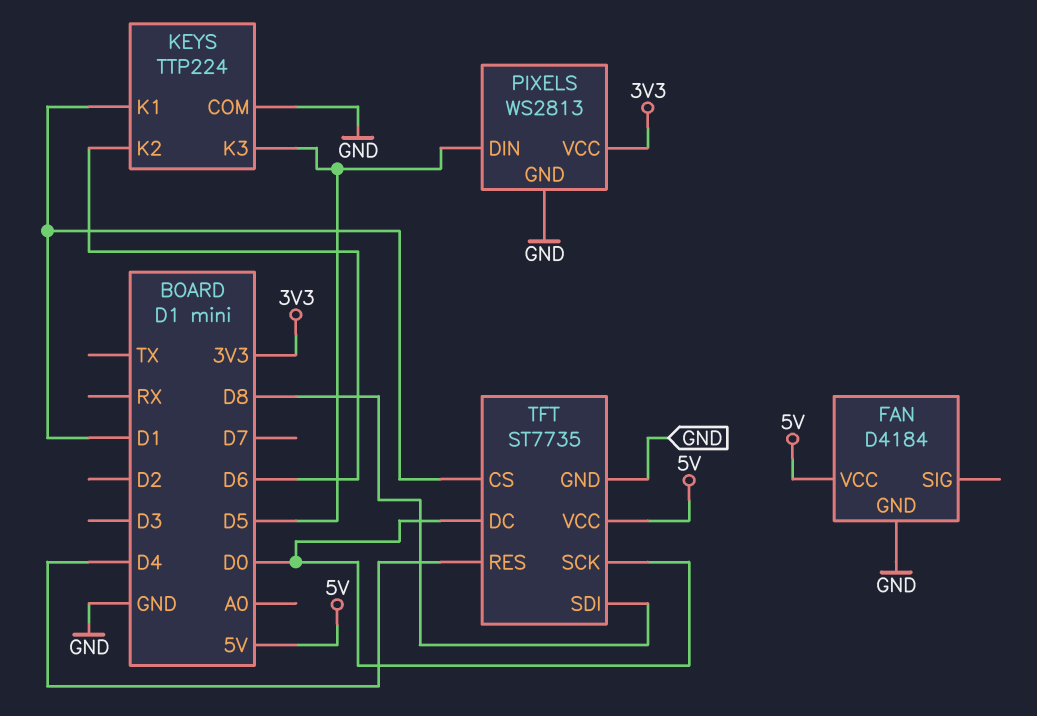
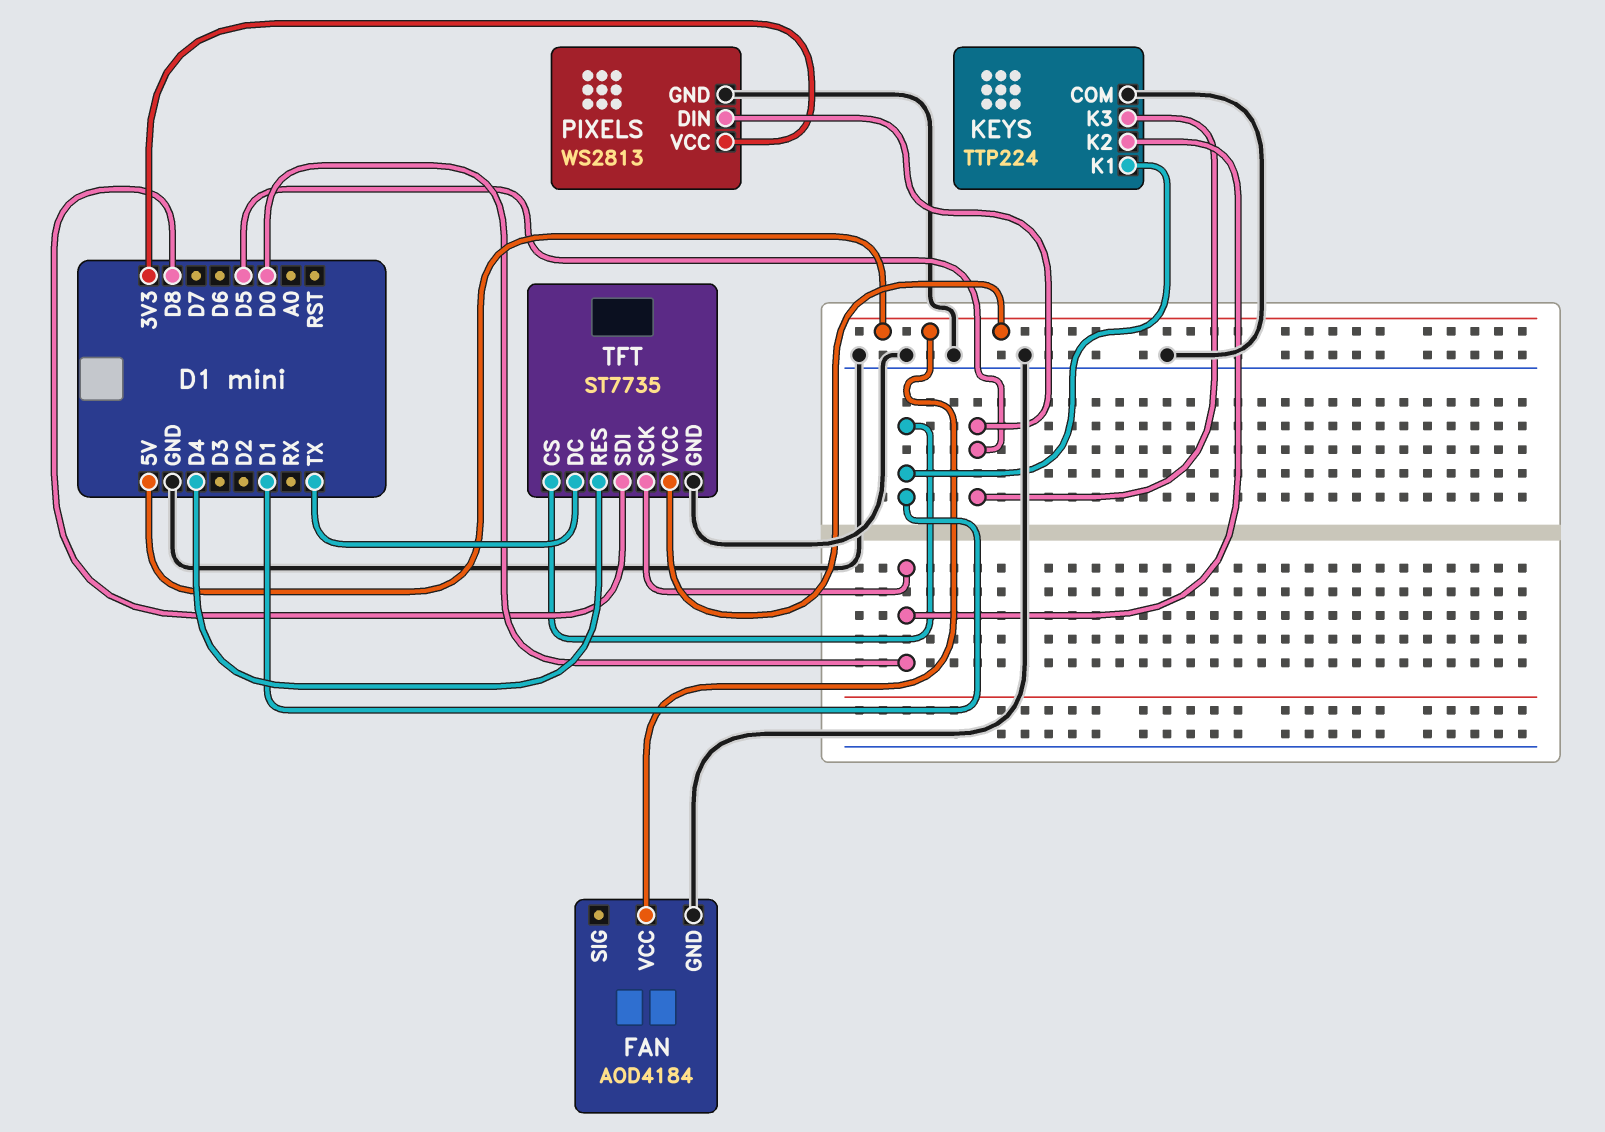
FAN: D4184 -> AOD4184
KEYS pin K2: D6 -> D0
TFT pin DC: D0 -> TX

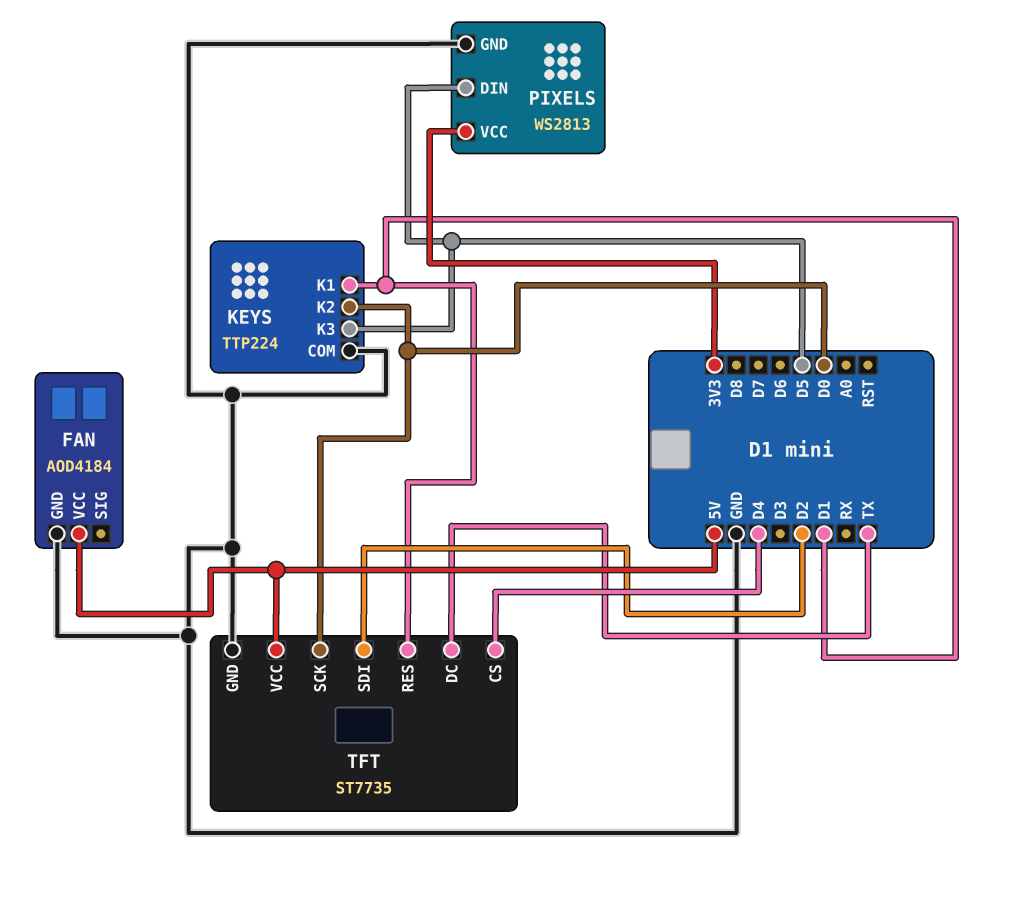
TFT pin CS: D1 -> D4
TFT pin RES: D4 -> D1
TFT pin SDI: D8 -> D2

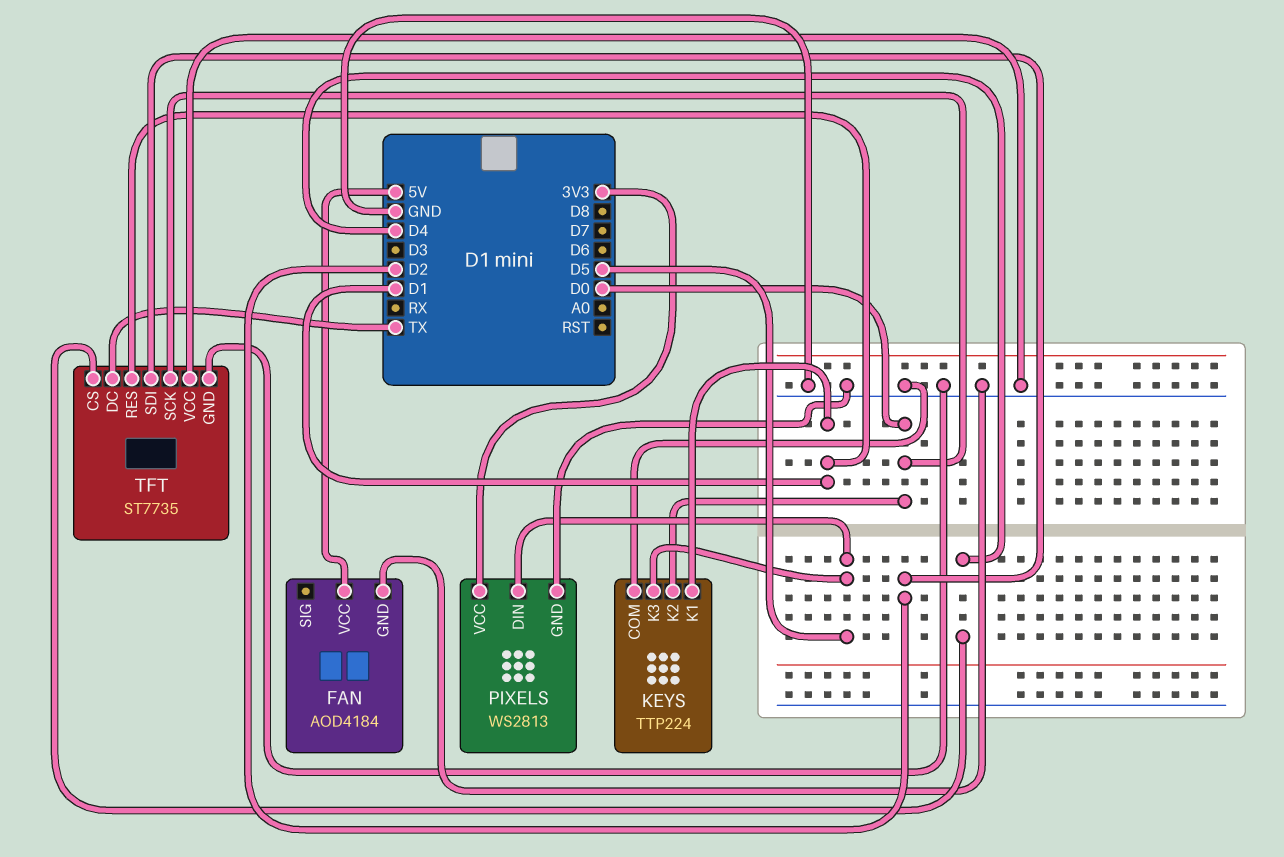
TFT pin VCC: 5V -> GND

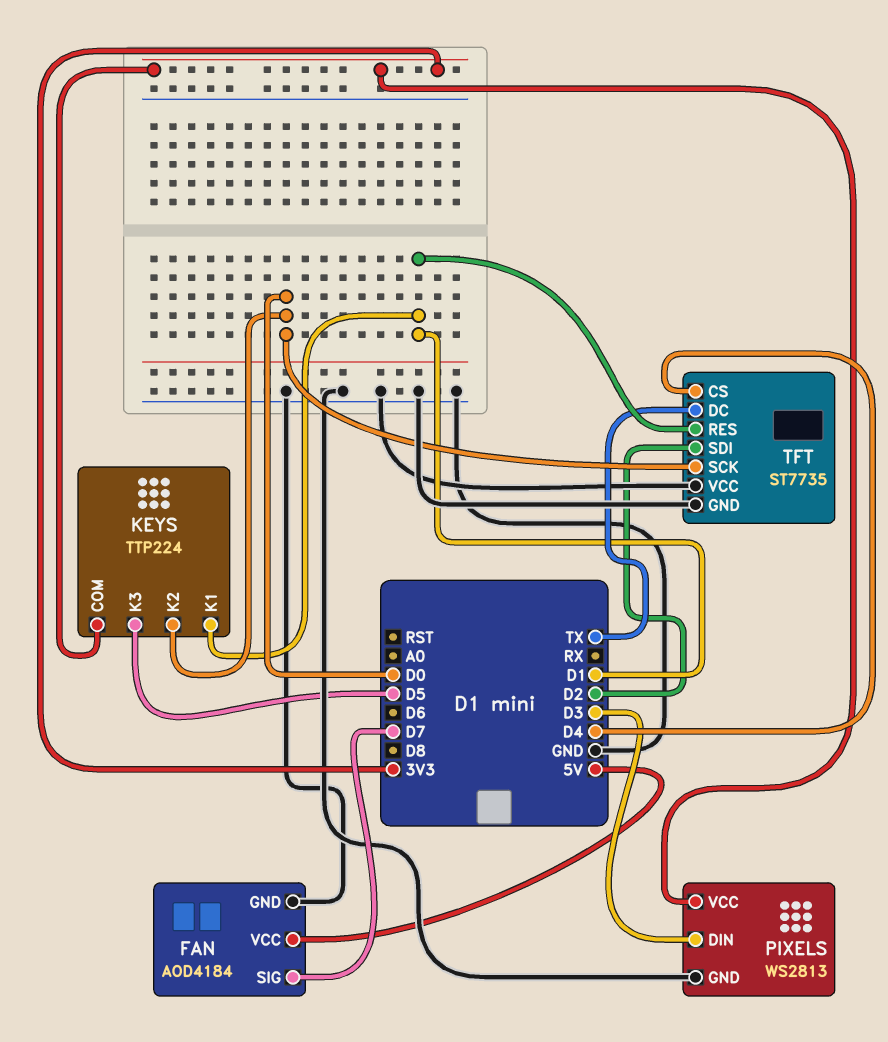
FAN pin SIG: none -> D7
KEYS pin COM: GND -> 3V3
PIXELS pin DIN: D5 -> D3

